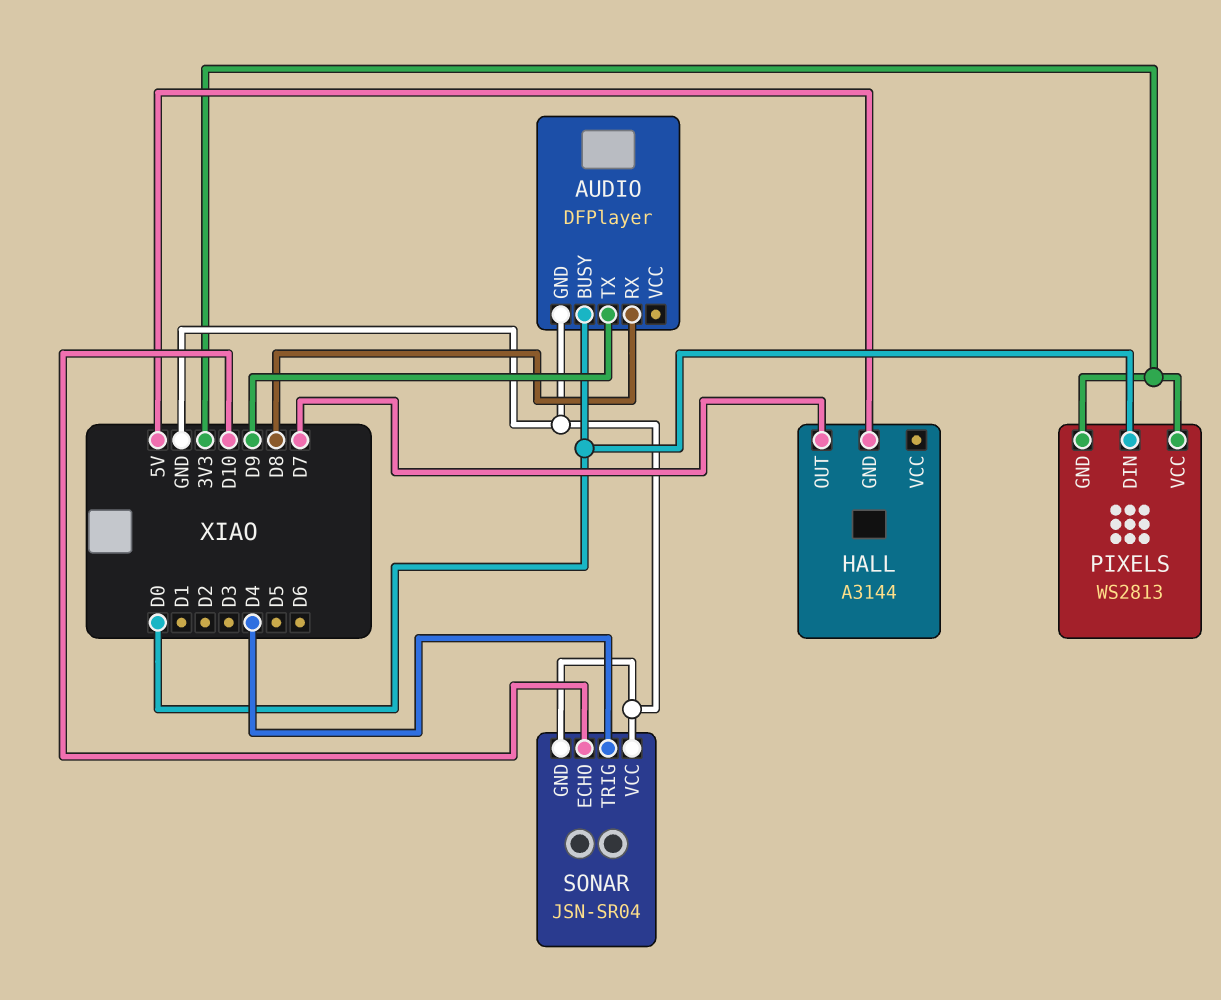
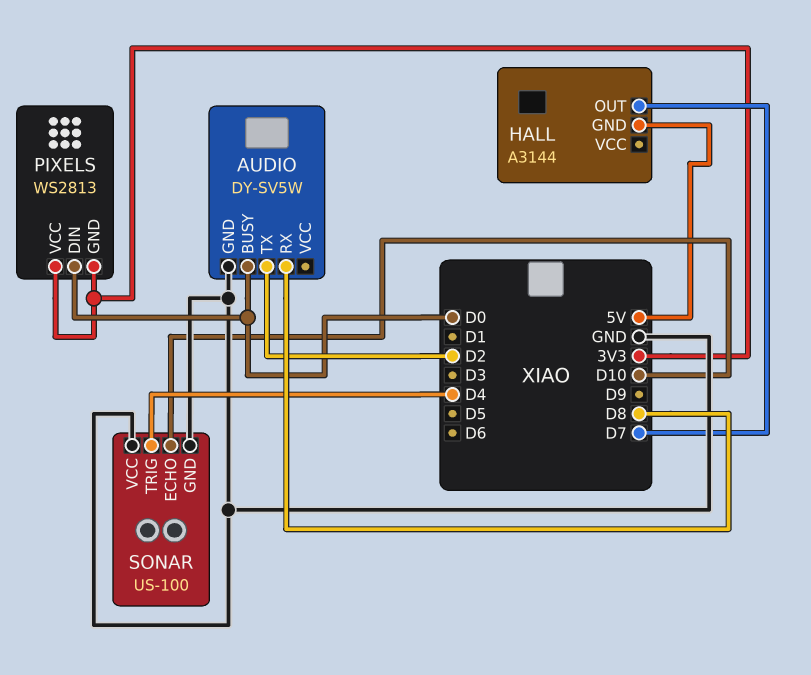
AUDIO: DFPlayer -> DY-SV5W
AUDIO pin TX: D9 -> D2
SONAR: JSN-SR04 -> US-100

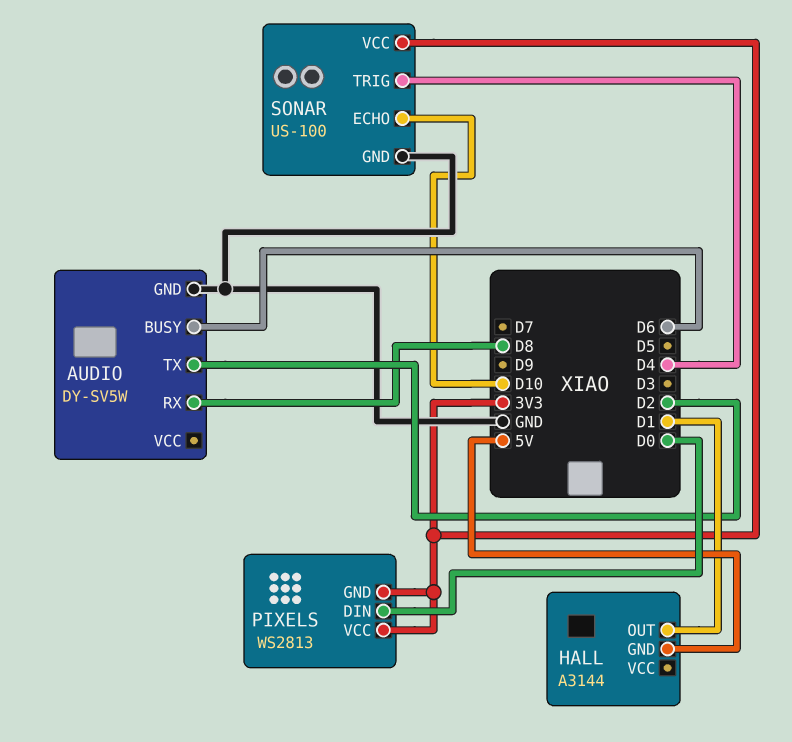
AUDIO pin BUSY: D0 -> D6
HALL pin OUT: D7 -> D1
SONAR pin VCC: GND -> 3V3

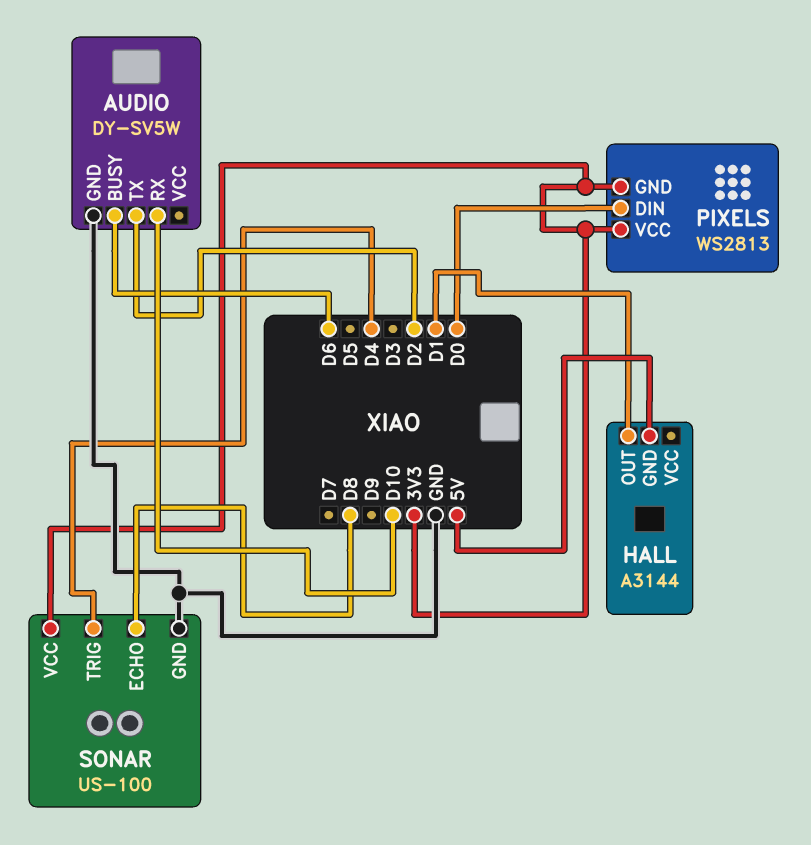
AUDIO pin RX: D8 -> D10
SONAR pin ECHO: D10 -> D8

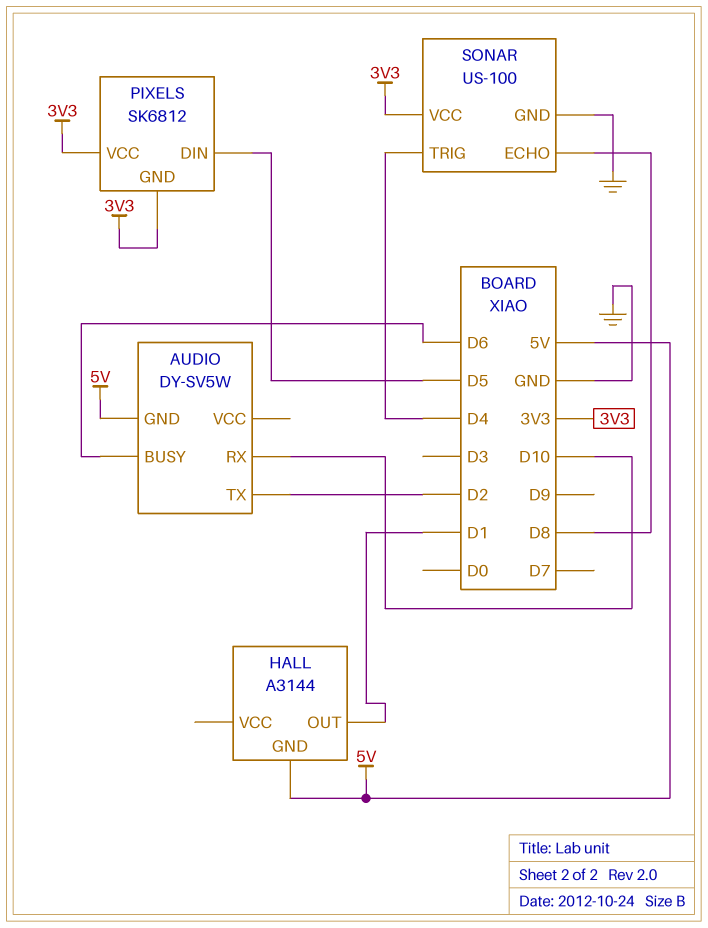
AUDIO pin GND: GND -> 5V
PIXELS: WS2813 -> SK6812
PIXELS pin DIN: D0 -> D5

